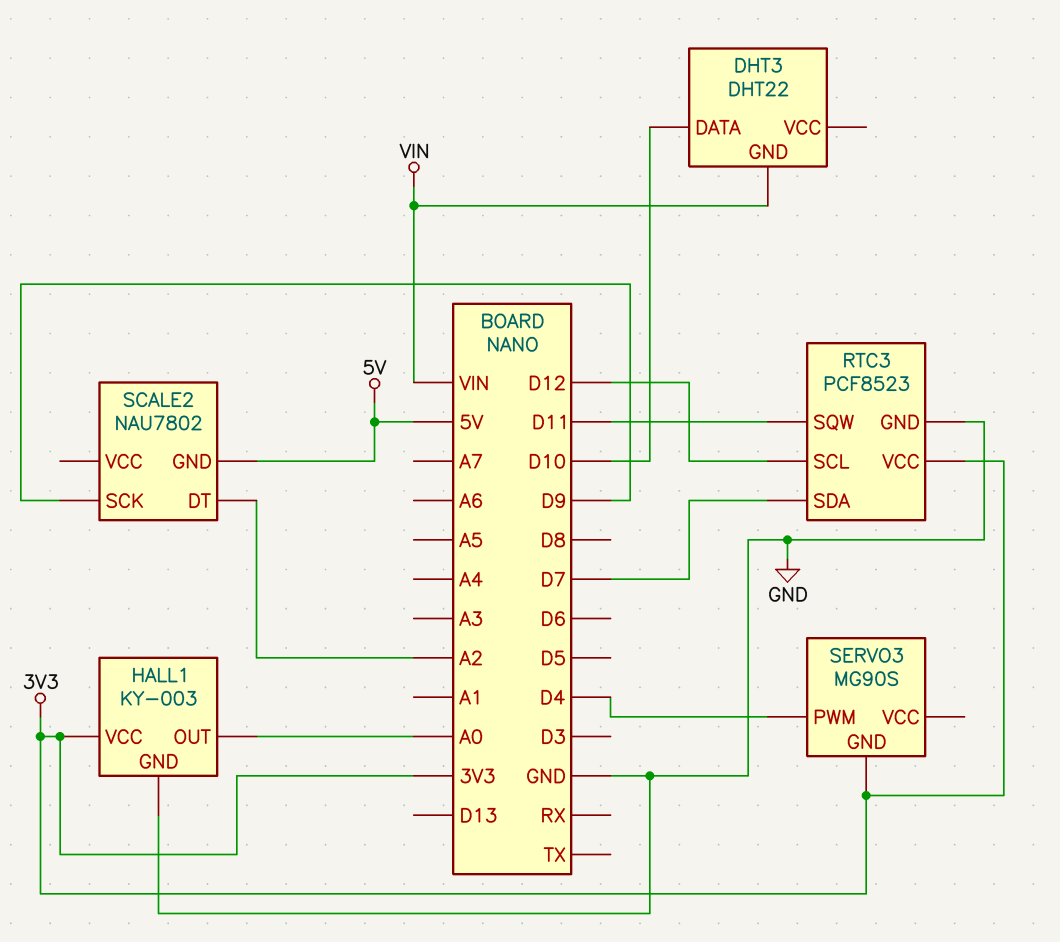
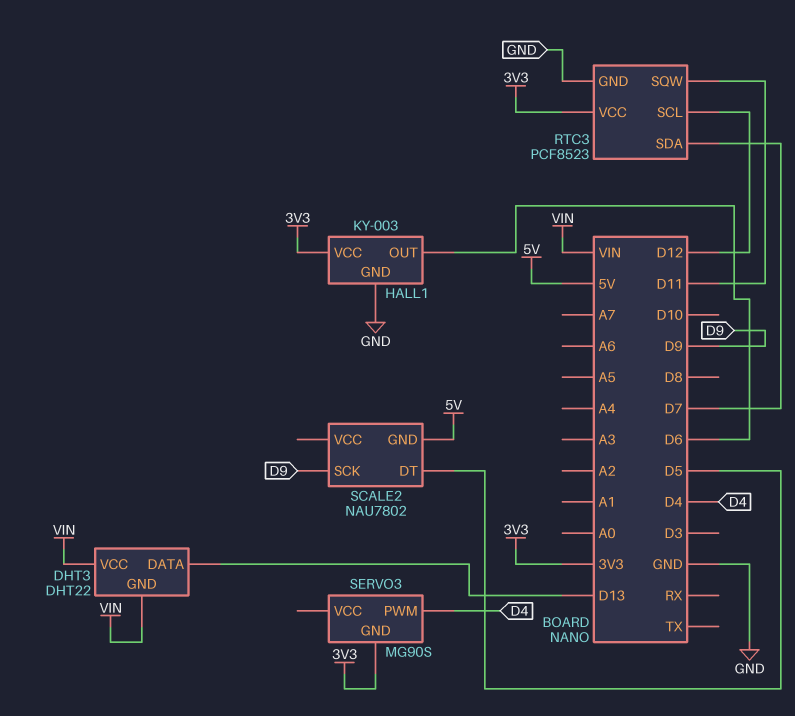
DHT3 pin DATA: D10 -> D13
DHT3 pin VCC: none -> VIN
HALL1 pin OUT: A0 -> D6
SCALE2 pin DT: A2 -> D5

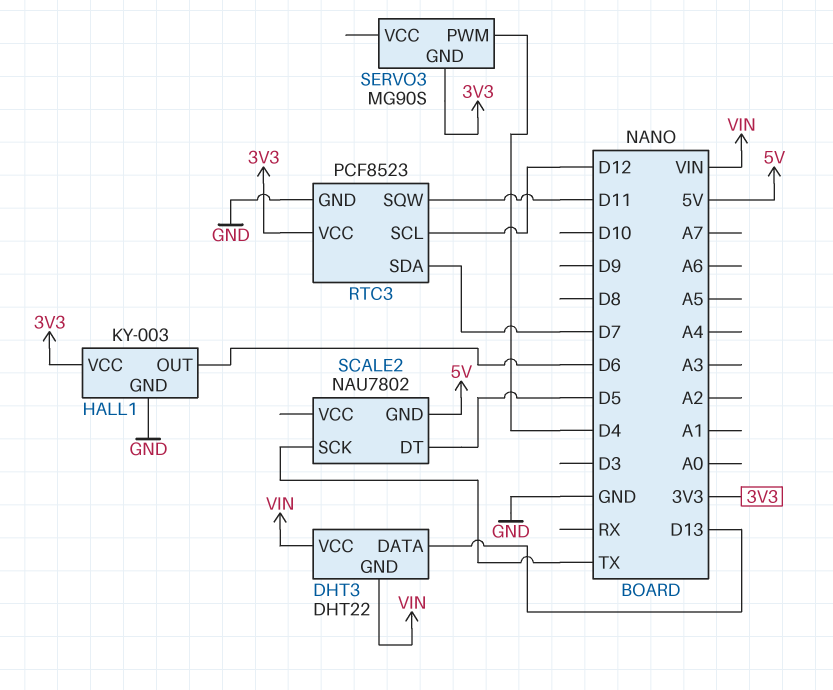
SCALE2 pin SCK: D9 -> TX

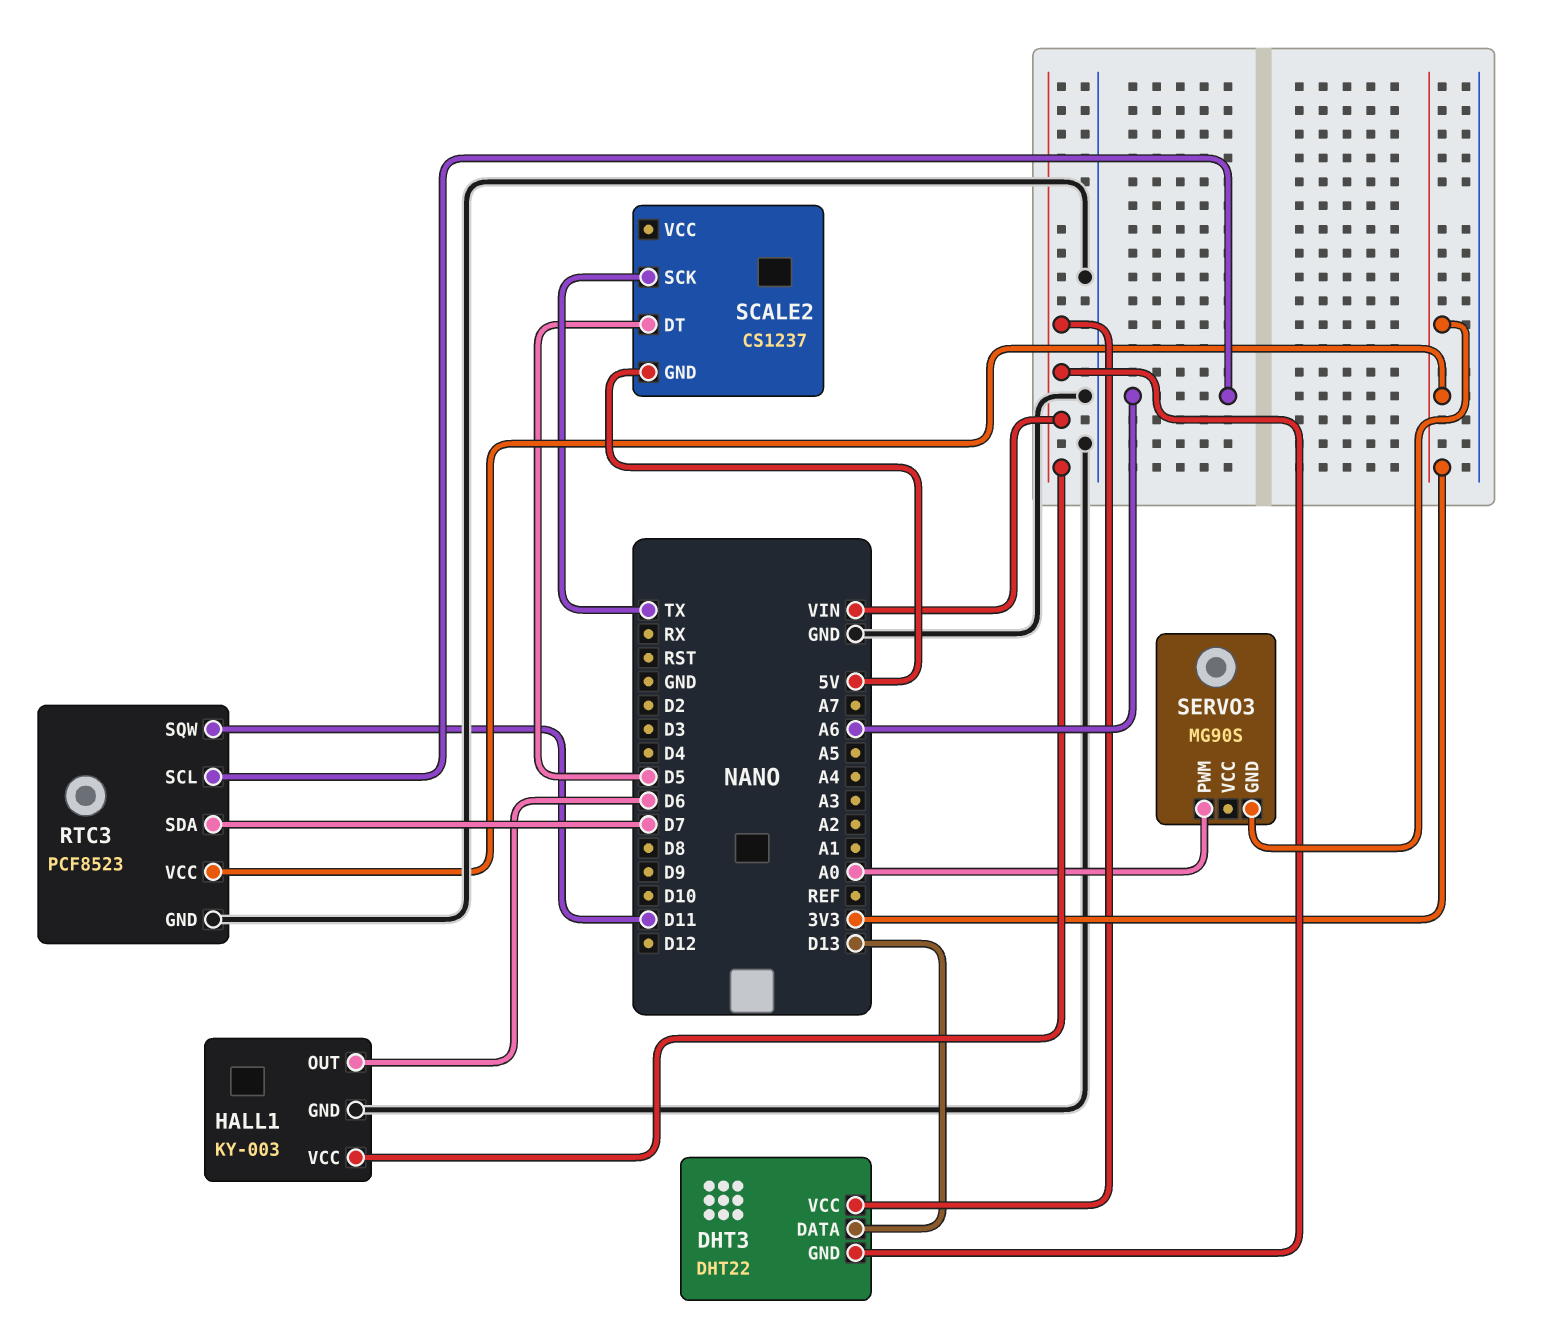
HALL1 pin VCC: 3V3 -> VIN
RTC3 pin SCL: D12 -> A6
SCALE2: NAU7802 -> CS1237
SERVO3 pin PWM: D4 -> A0

